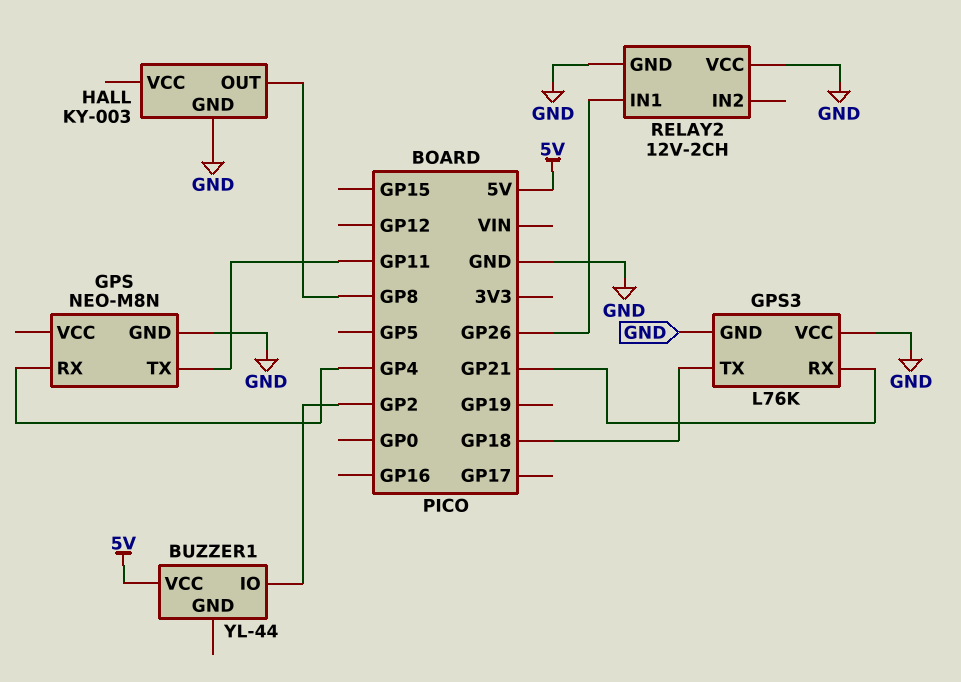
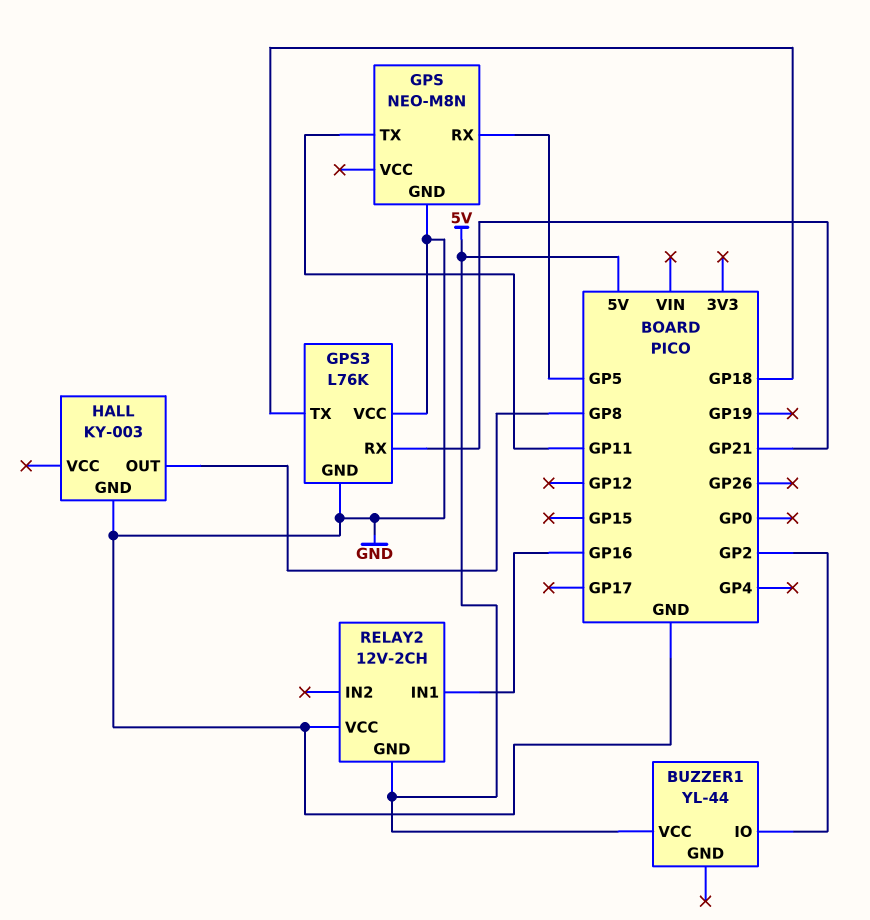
GPS pin RX: GP4 -> GP5
RELAY2 pin GND: GND -> 5V
RELAY2 pin IN1: GP26 -> GP16

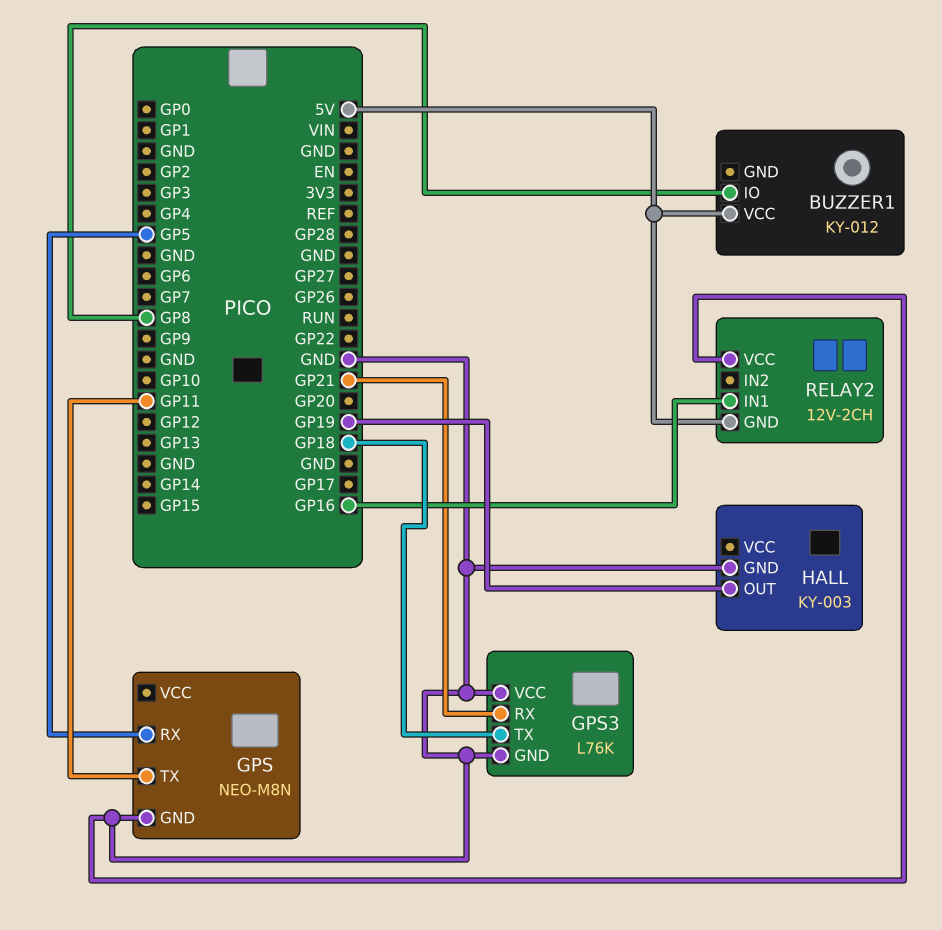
BUZZER1: YL-44 -> KY-012
BUZZER1 pin IO: GP2 -> GP8
HALL pin OUT: GP8 -> GP19

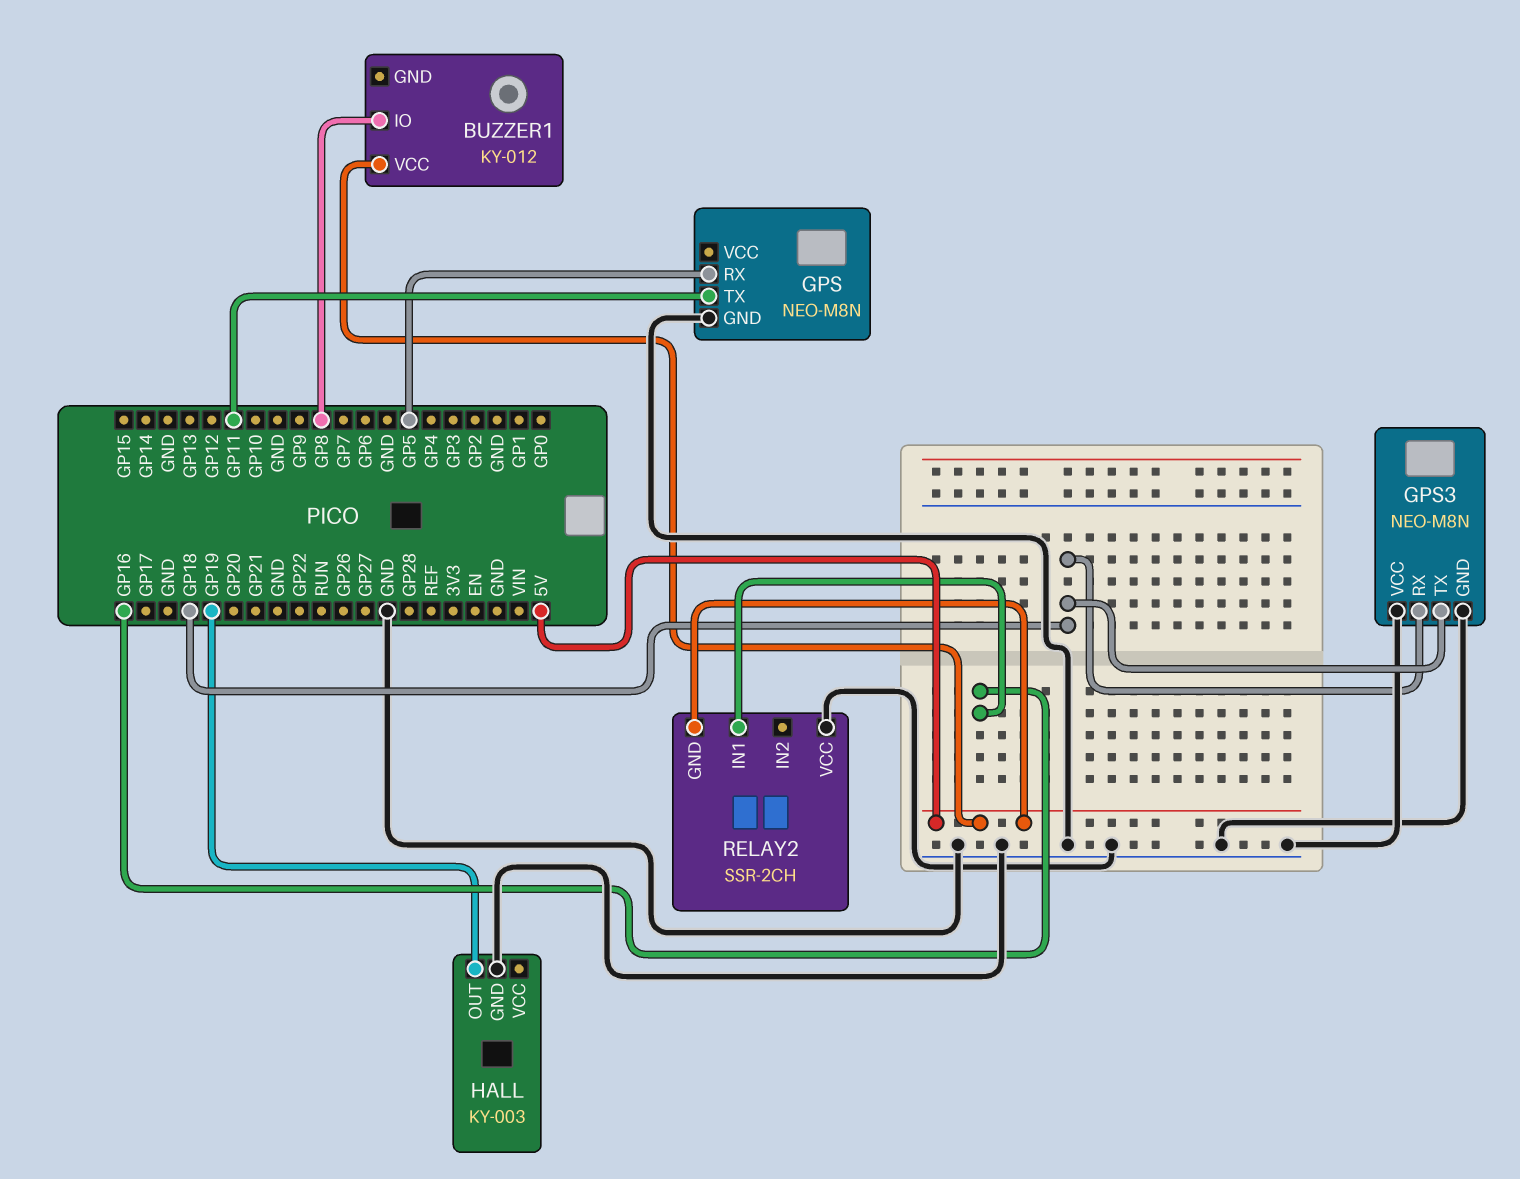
GPS3: L76K -> NEO-M8N
GPS3 pin RX: GP21 -> GP18
RELAY2: 12V-2CH -> SSR-2CH

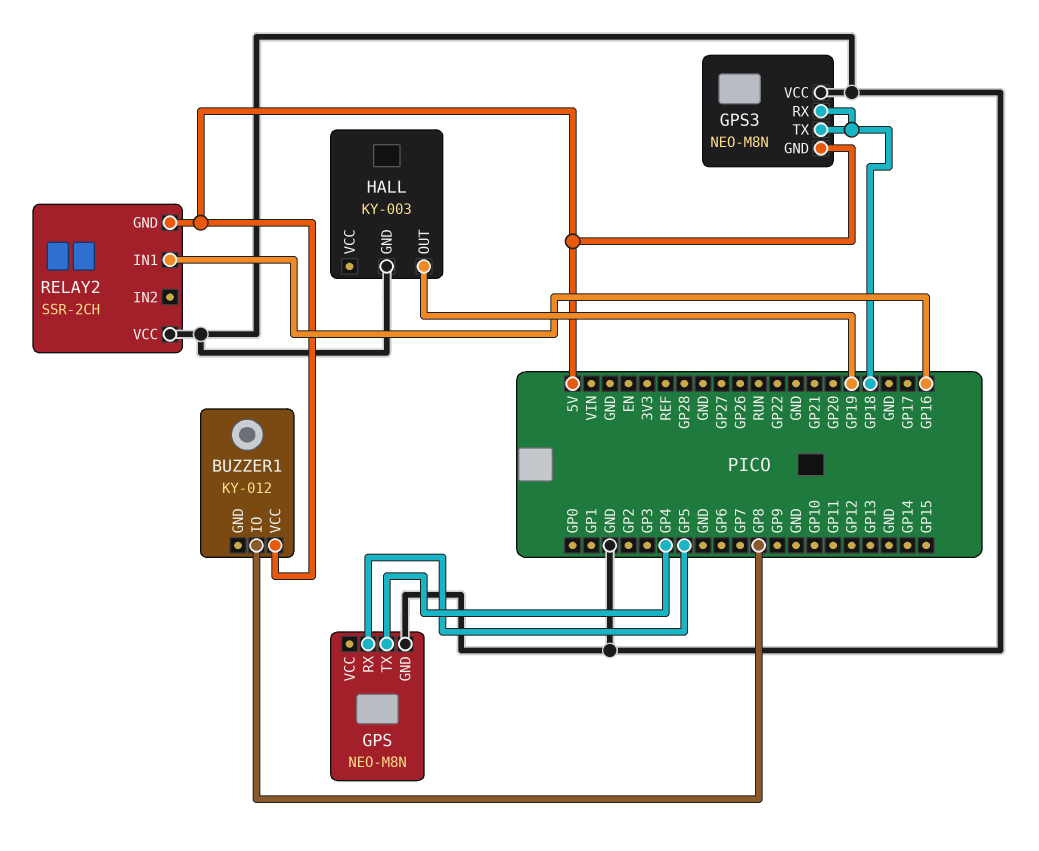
GPS pin TX: GP11 -> GP4
GPS3 pin GND: GND -> 5V

